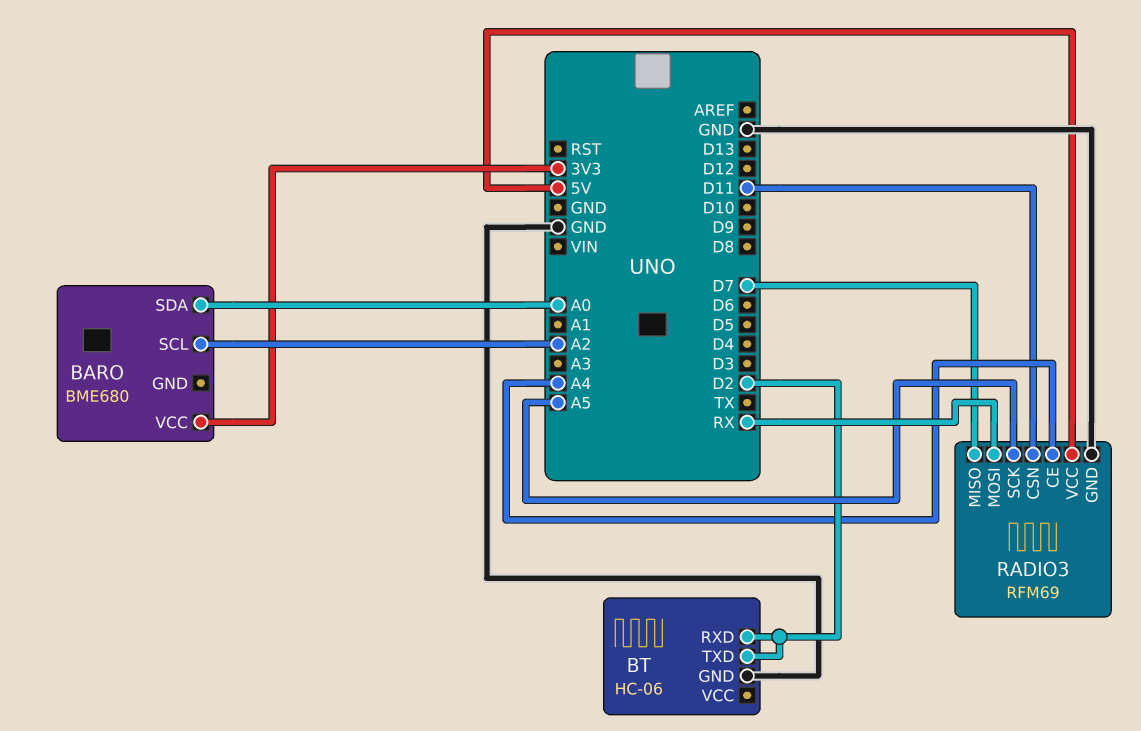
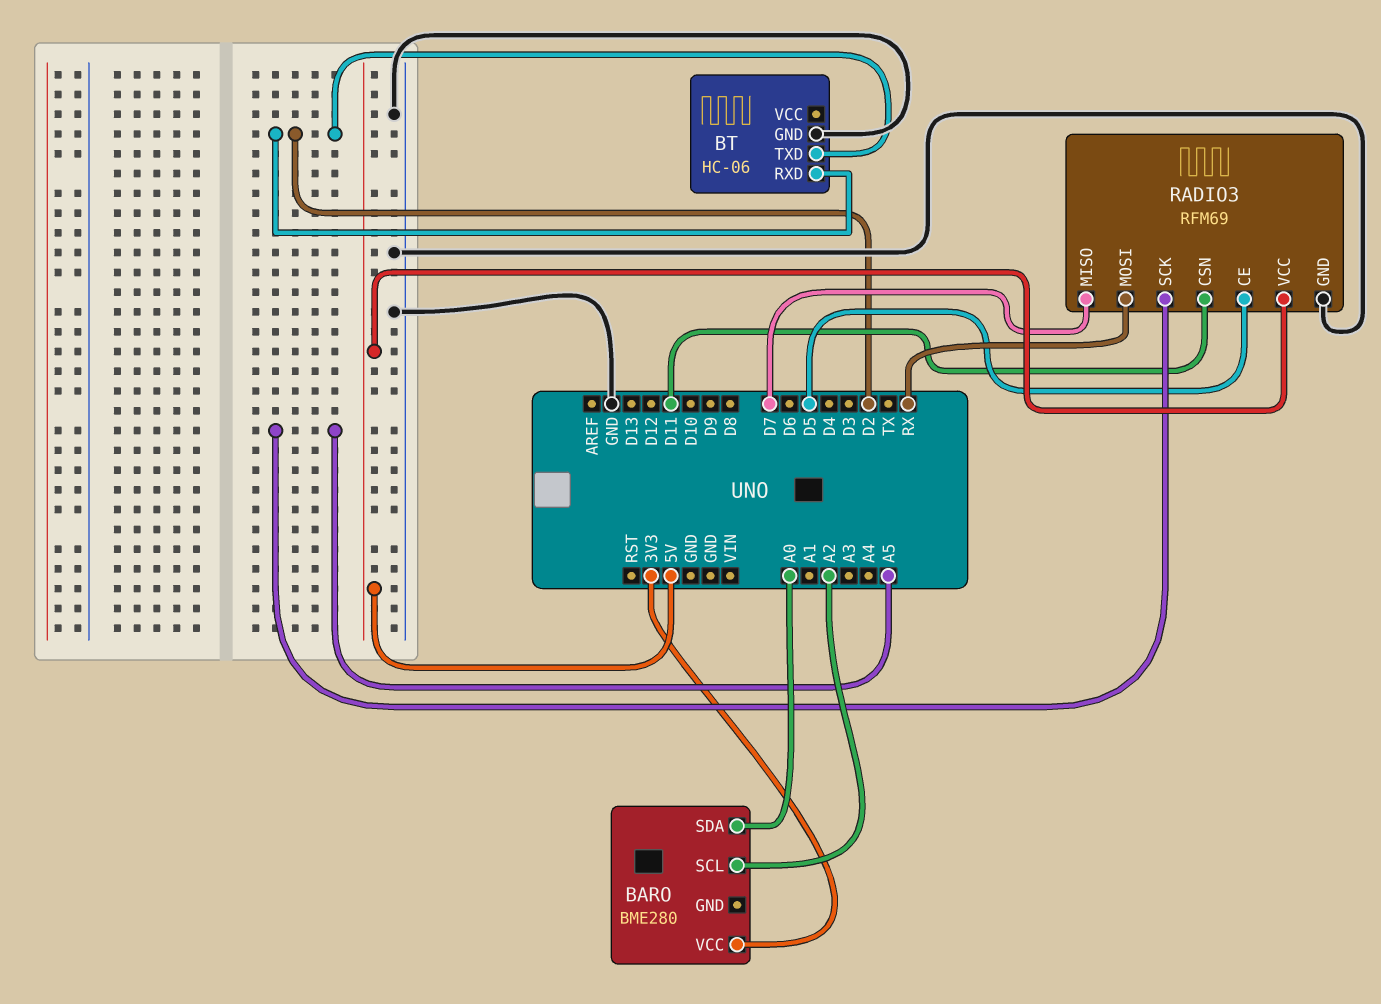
BARO: BME680 -> BME280
RADIO3 pin CE: A4 -> D5

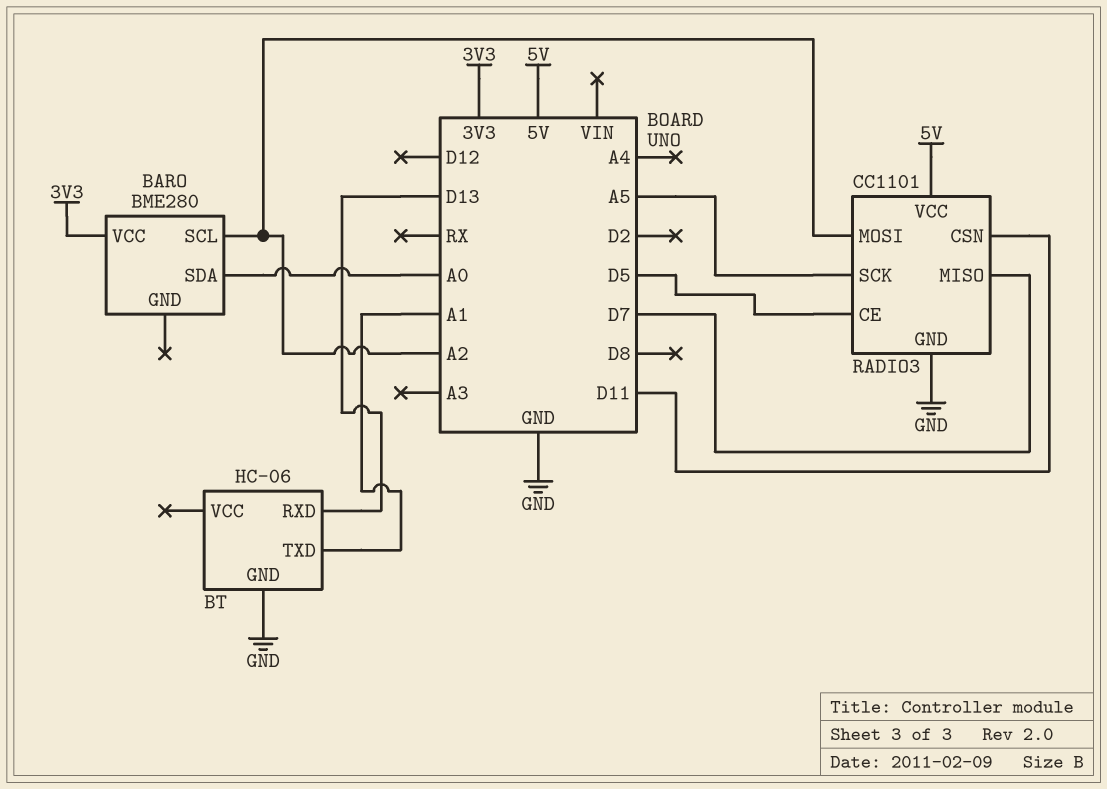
BT pin RXD: D2 -> D13
BT pin TXD: D2 -> A1
RADIO3: RFM69 -> CC1101
RADIO3 pin MOSI: RX -> A2

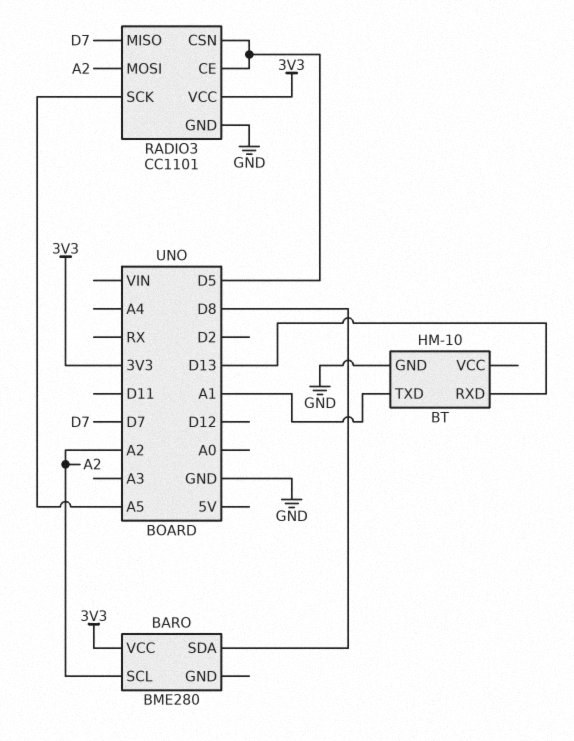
BARO pin SDA: A0 -> D8
BT: HC-06 -> HM-10
RADIO3 pin CSN: D11 -> D5
RADIO3 pin VCC: 5V -> 3V3

